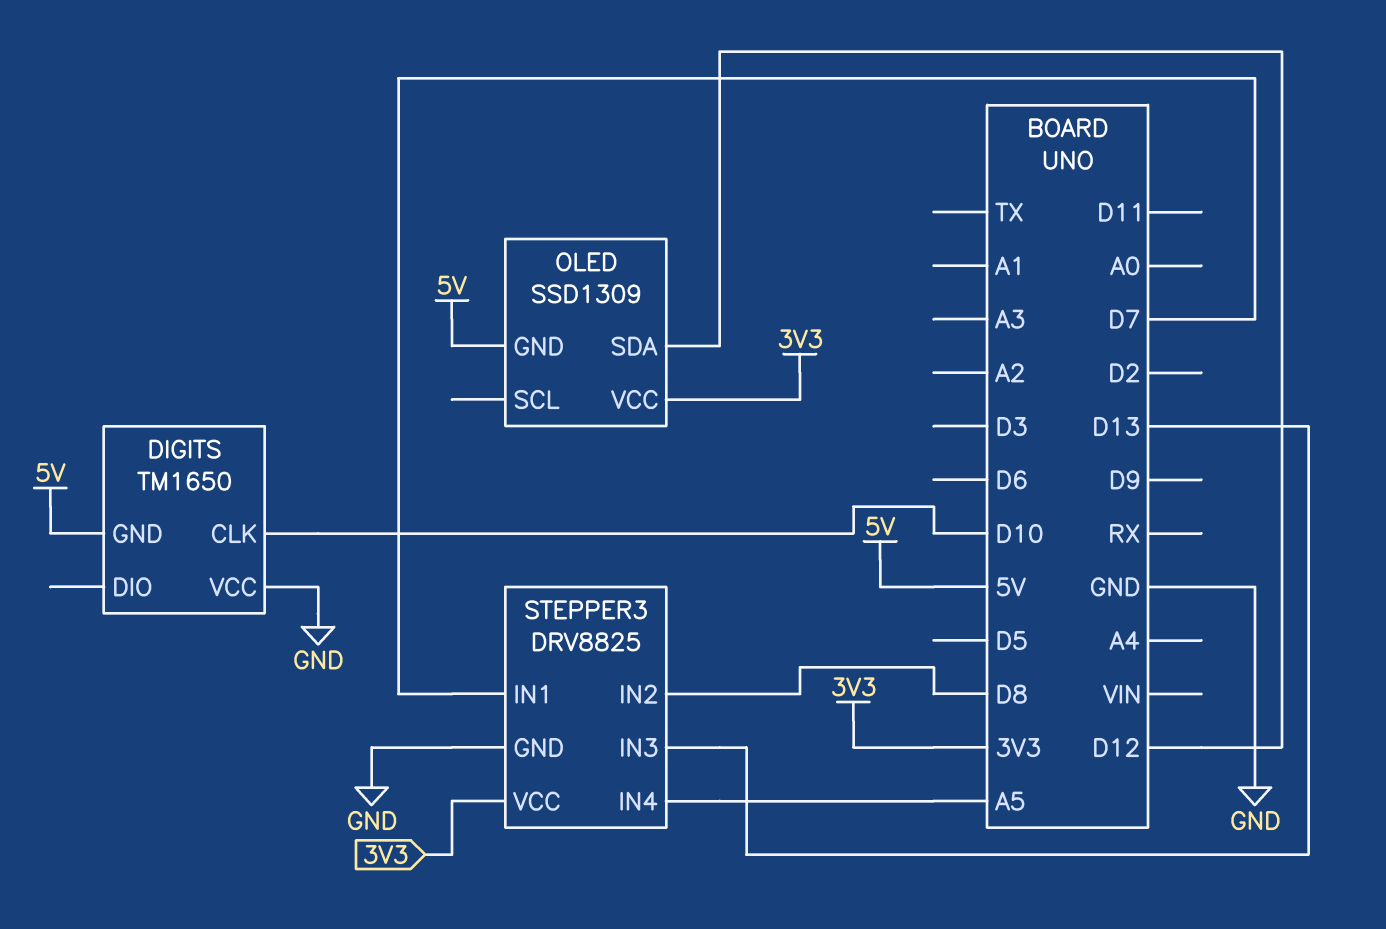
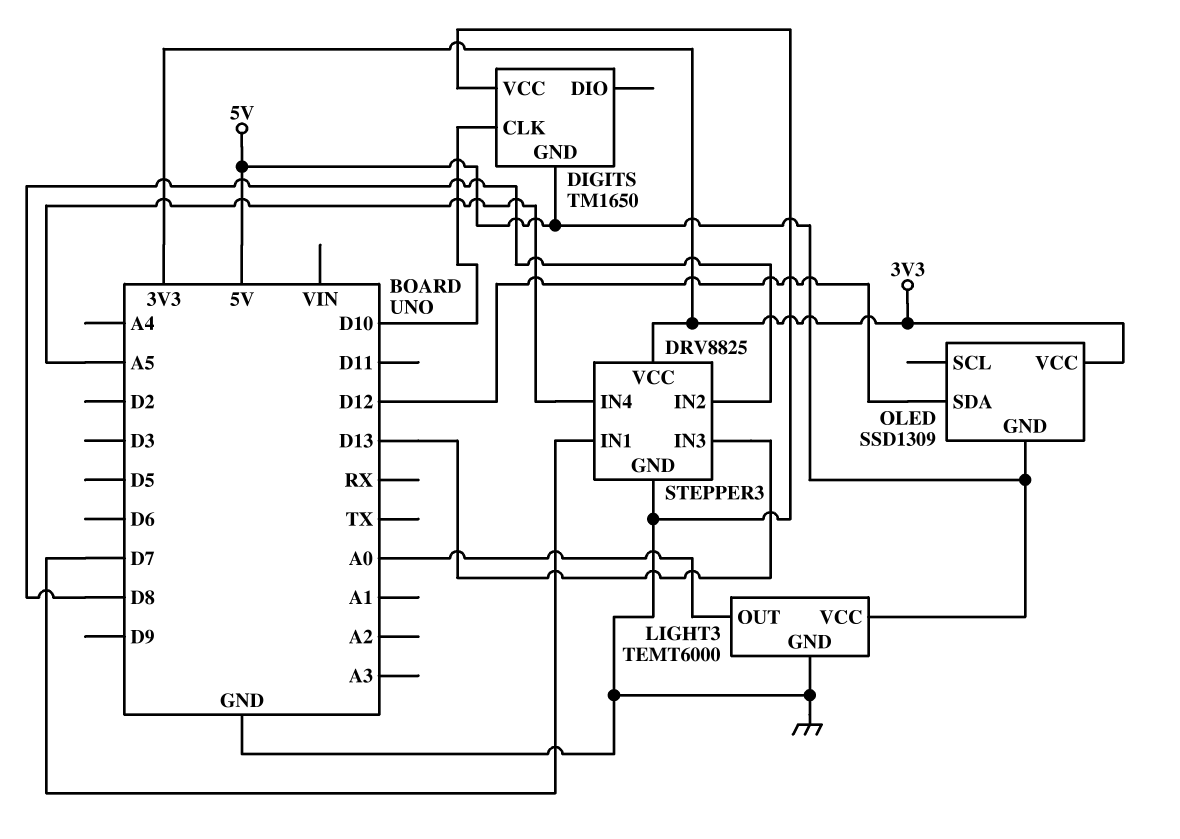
LIGHT3: none -> TEMT6000
LIGHT3 pin GND: none -> GND
LIGHT3 pin OUT: none -> A0
LIGHT3 pin VCC: none -> 5V

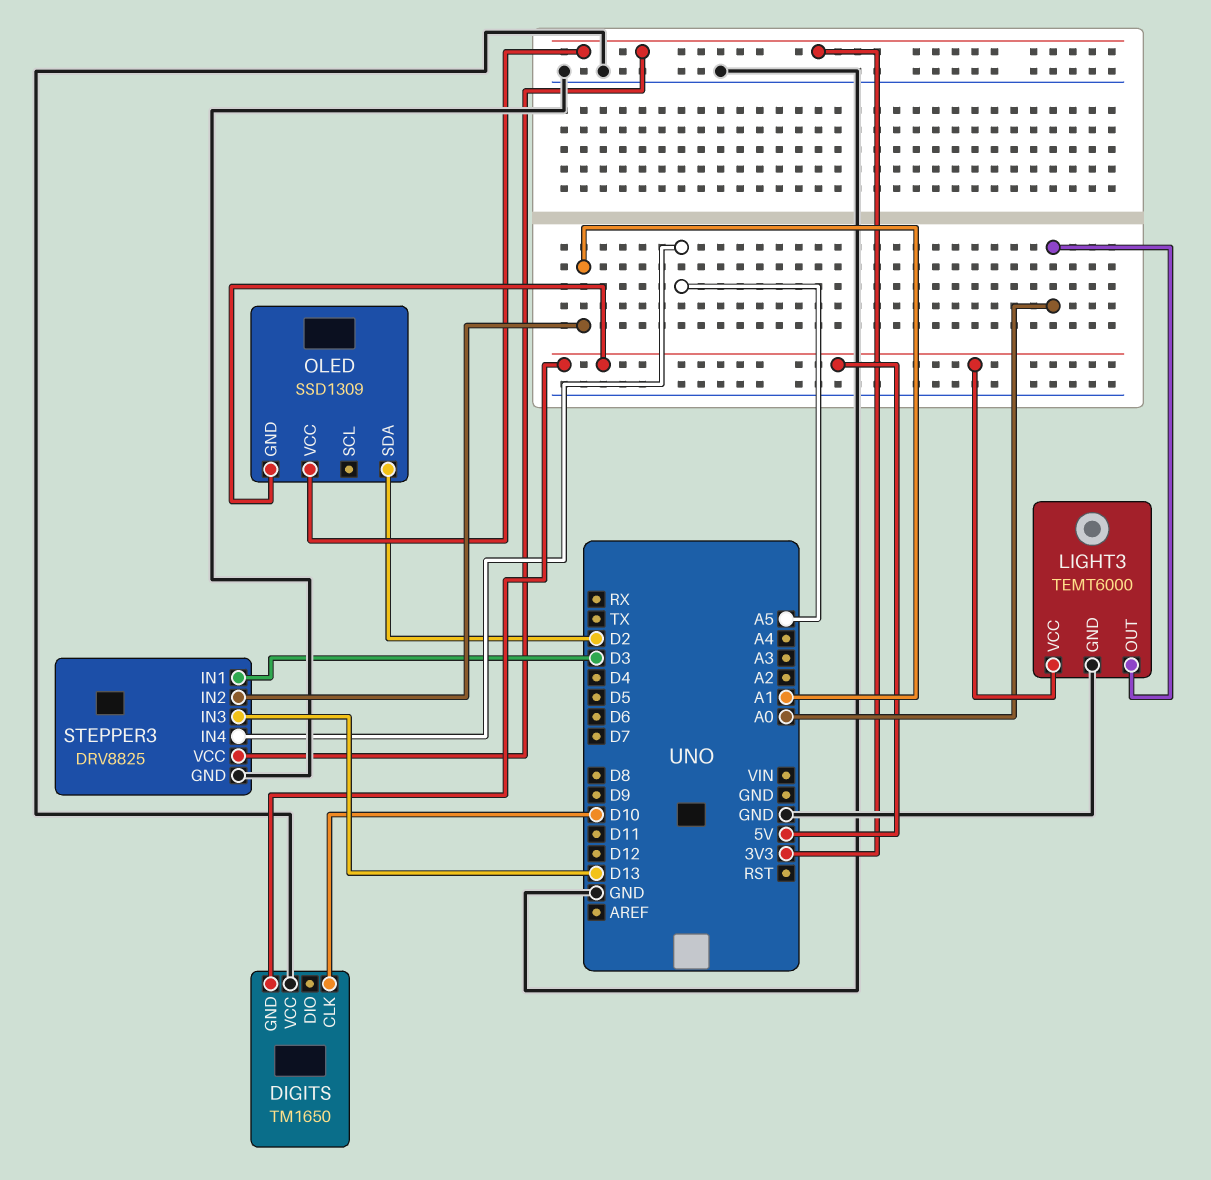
OLED pin SDA: D12 -> D2
STEPPER3 pin IN1: D7 -> D3
STEPPER3 pin IN2: D8 -> A1

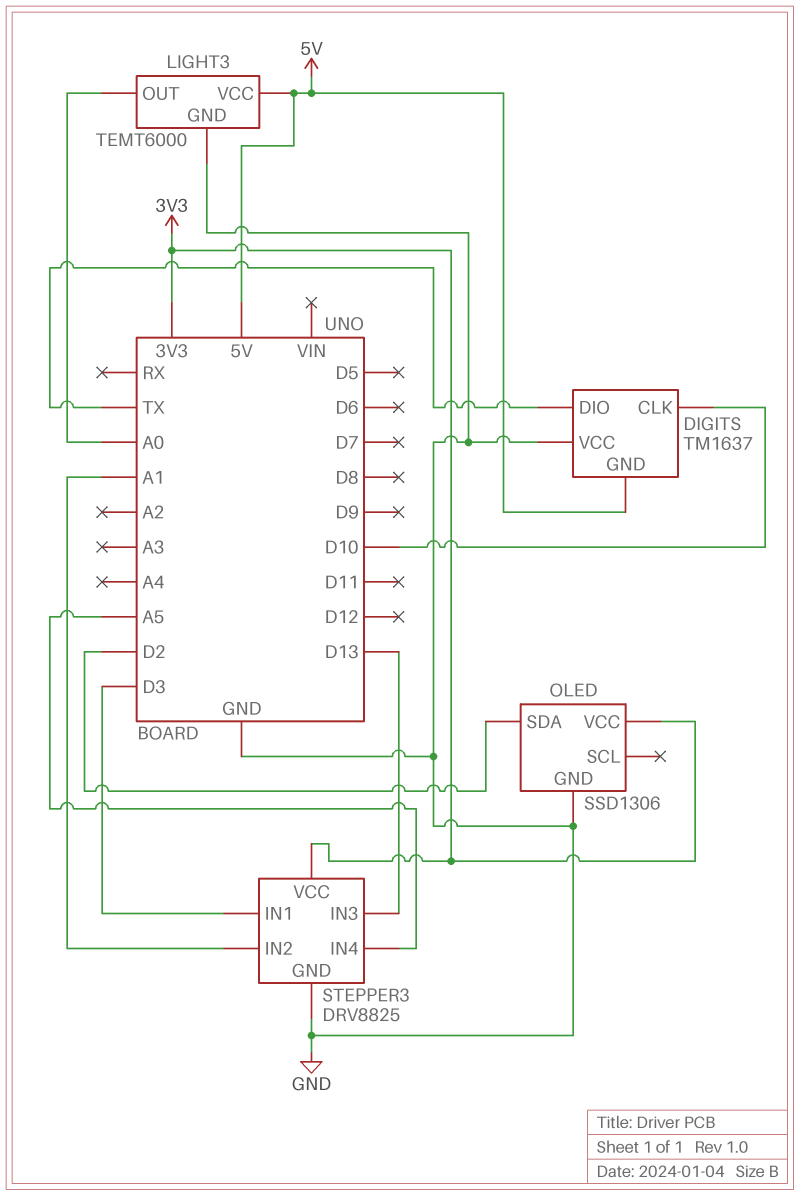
DIGITS: TM1650 -> TM1637
DIGITS pin DIO: none -> TX
OLED: SSD1309 -> SSD1306
OLED pin GND: 5V -> GND

